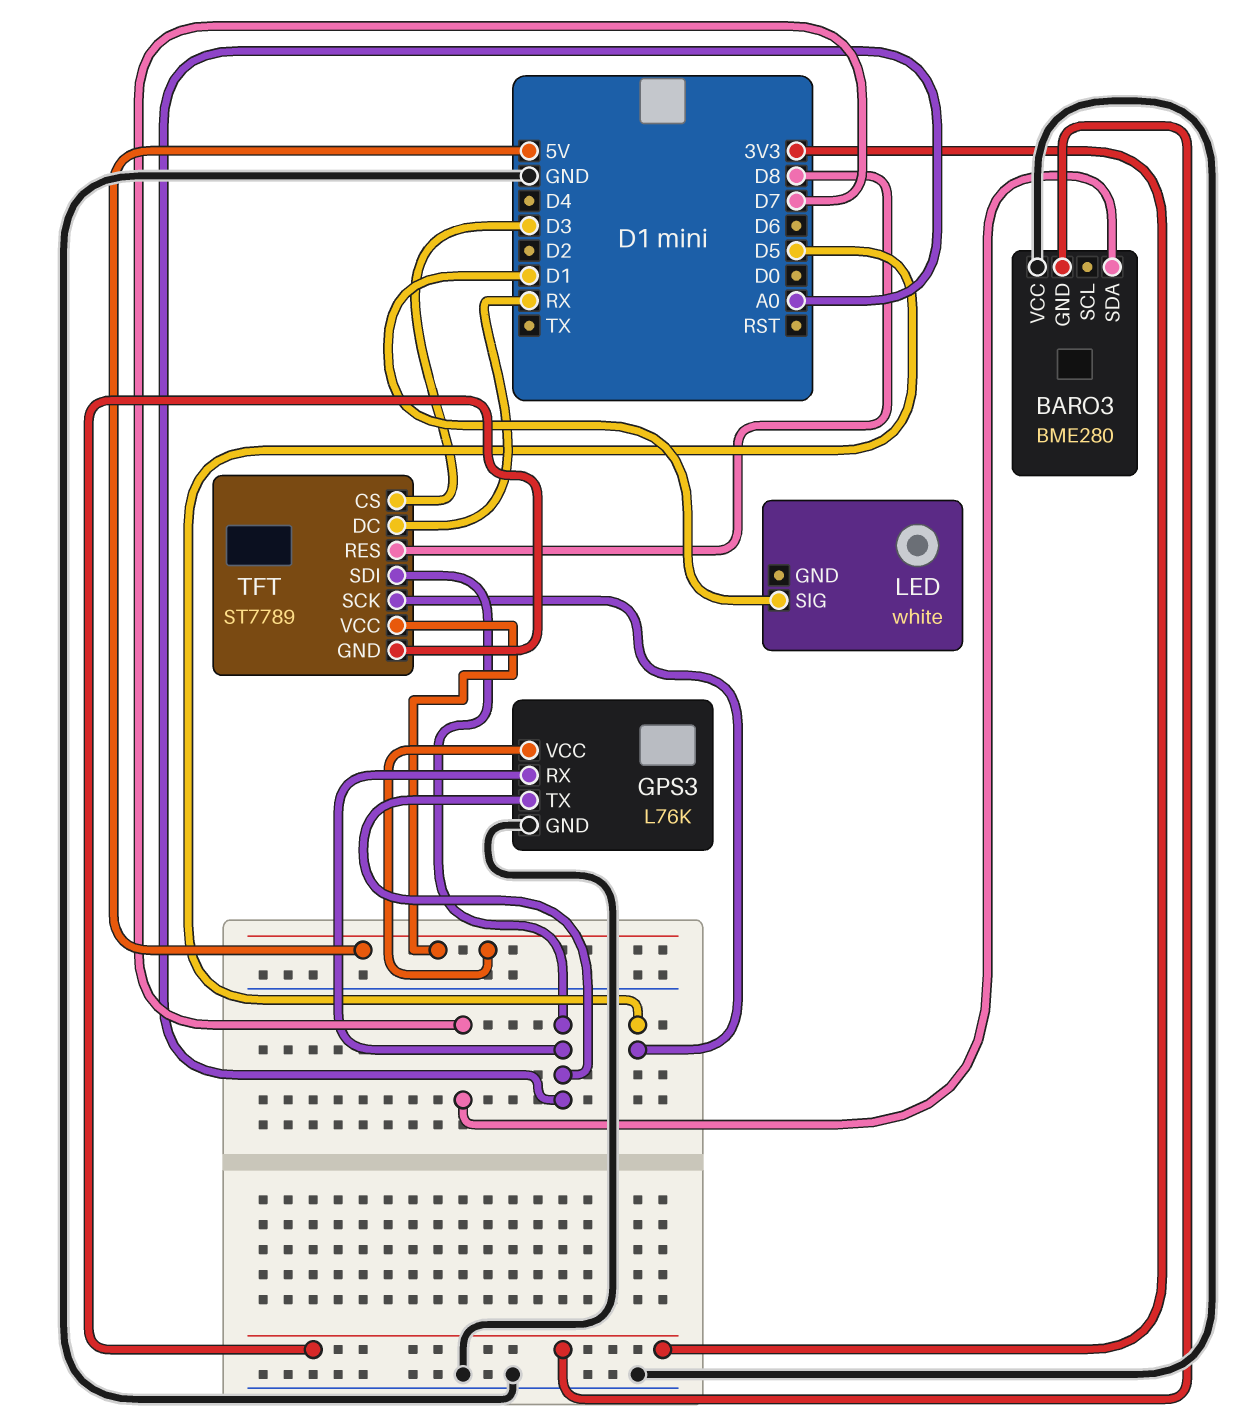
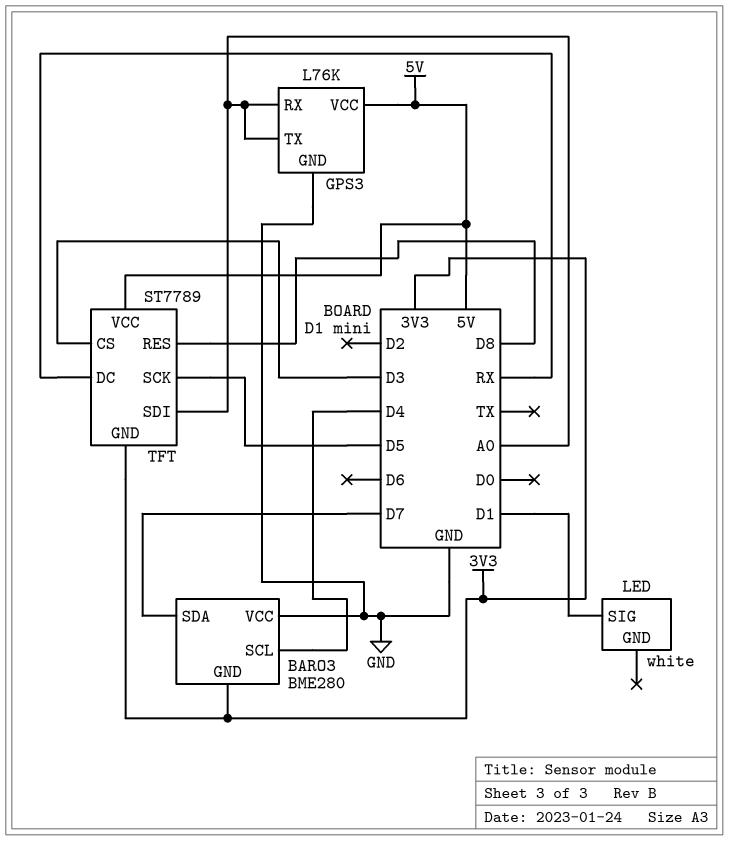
BARO3 pin SCL: none -> D4

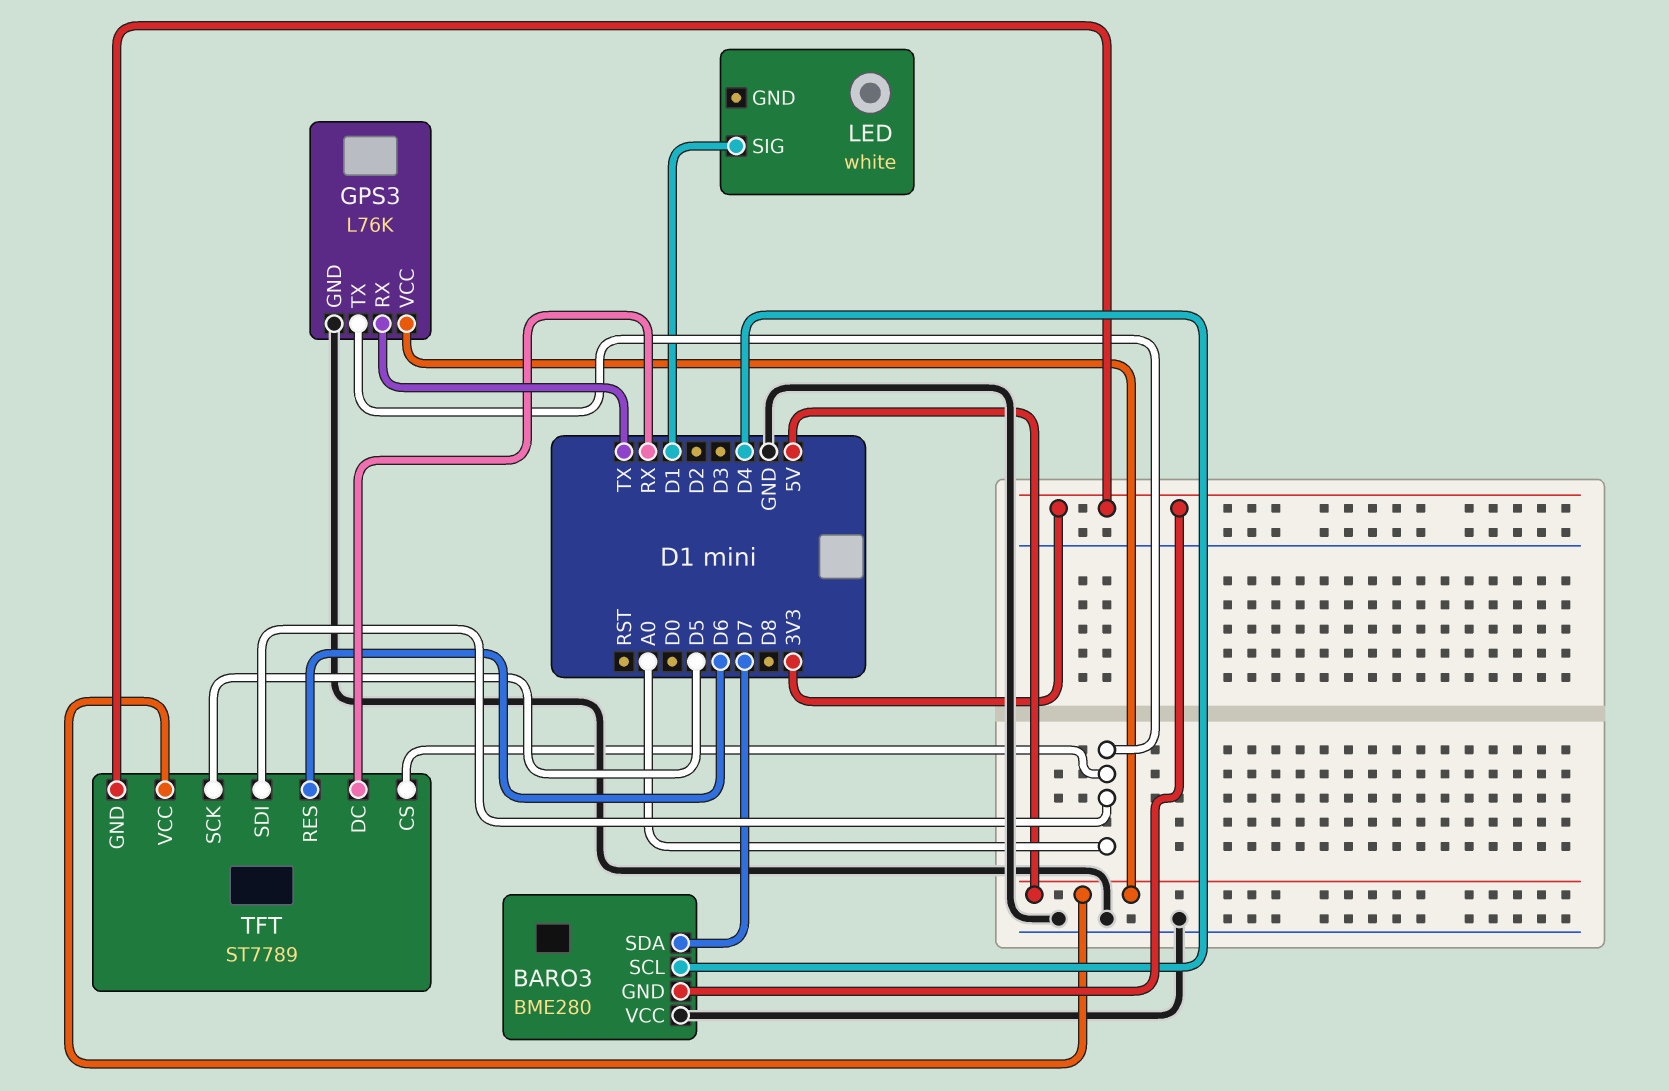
GPS3 pin RX: A0 -> TX
TFT pin CS: D3 -> A0
TFT pin RES: D8 -> D6

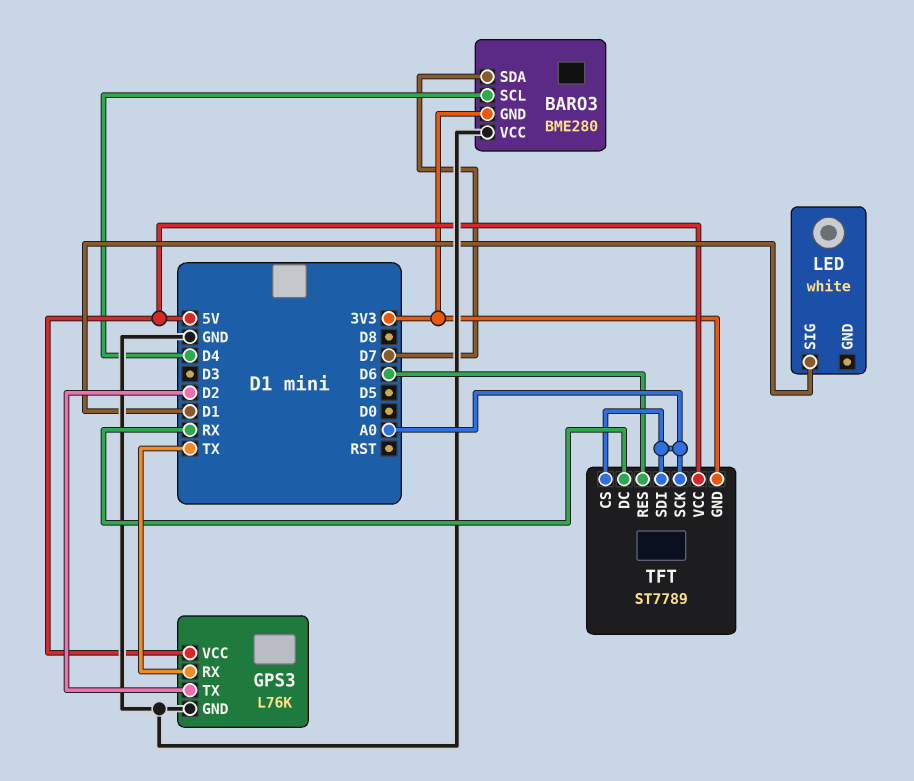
GPS3 pin TX: A0 -> D2
TFT pin SCK: D5 -> A0

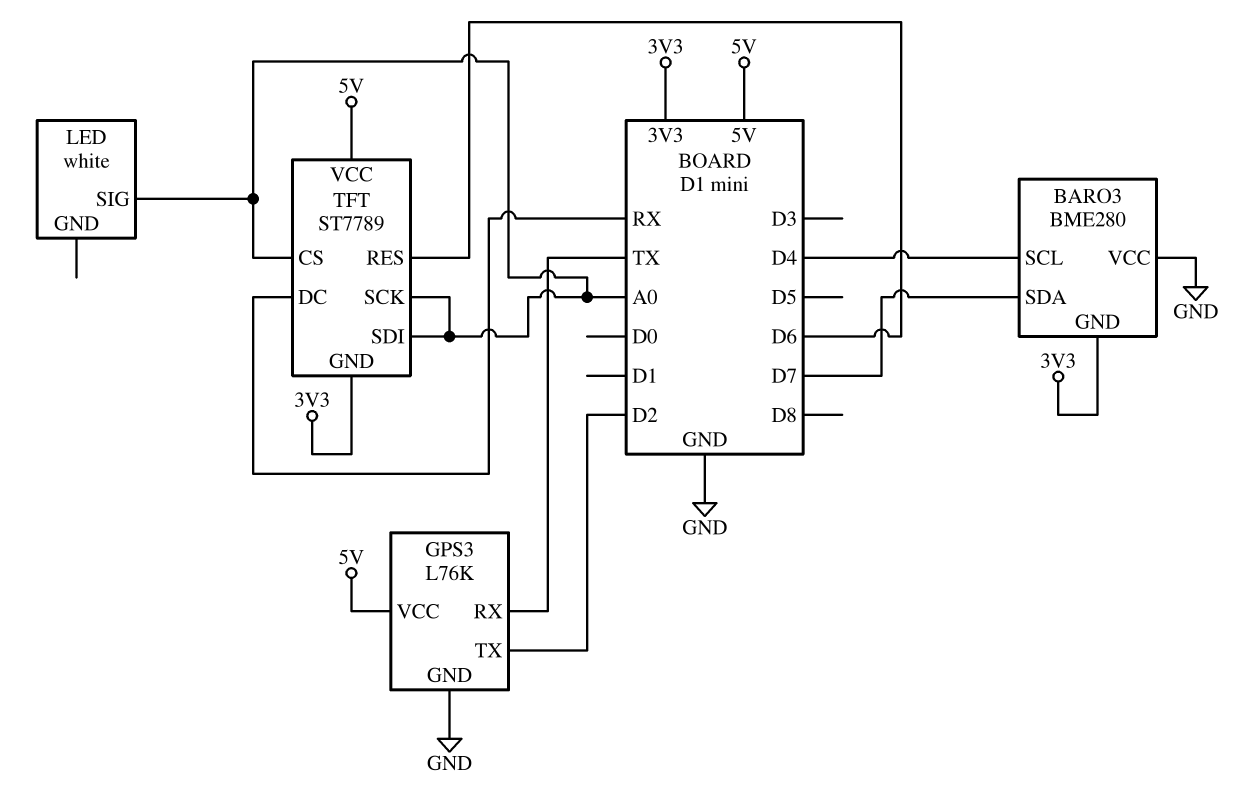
LED pin SIG: D1 -> A0

